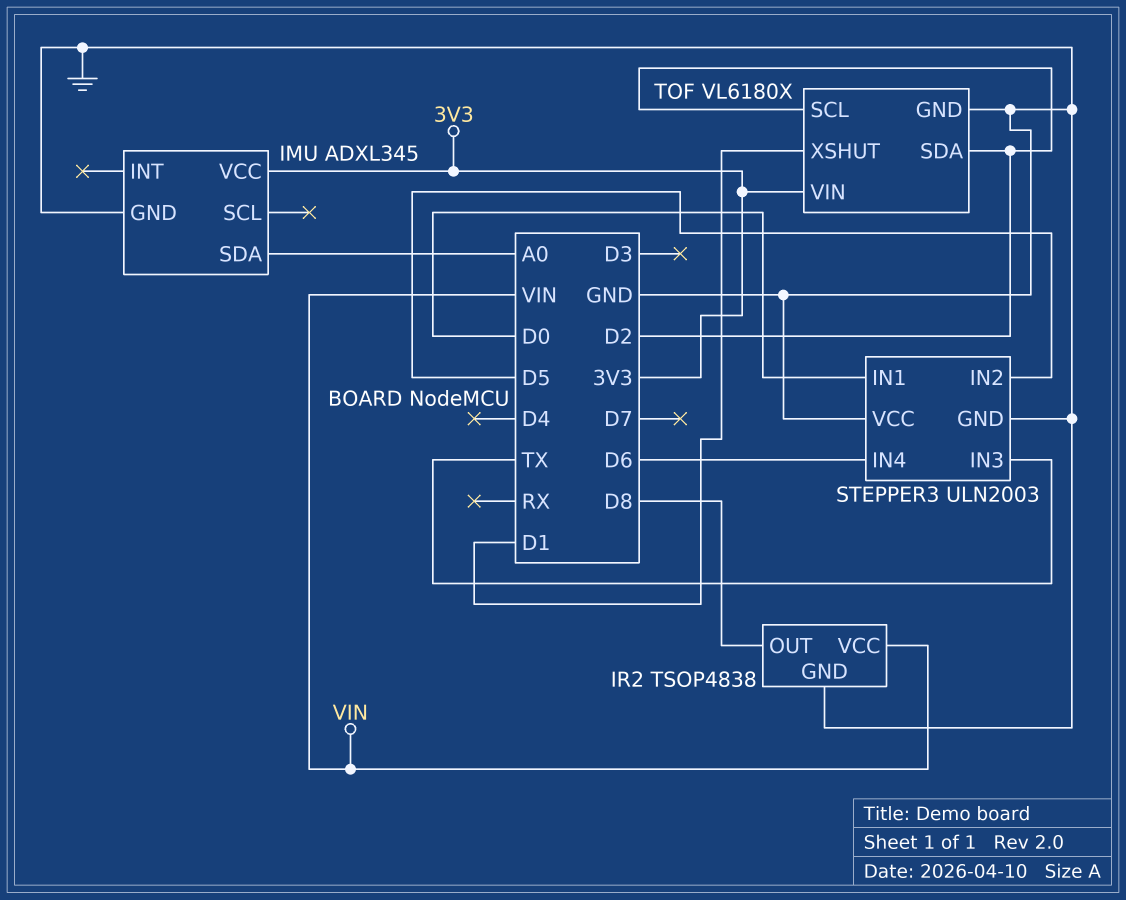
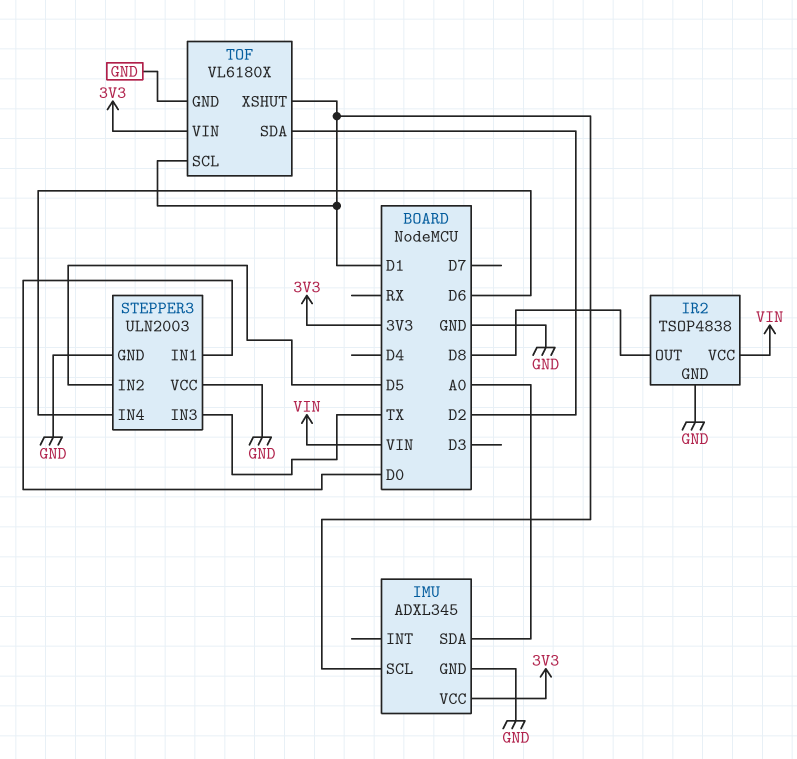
IMU pin SCL: none -> D1
TOF pin SCL: D2 -> D1

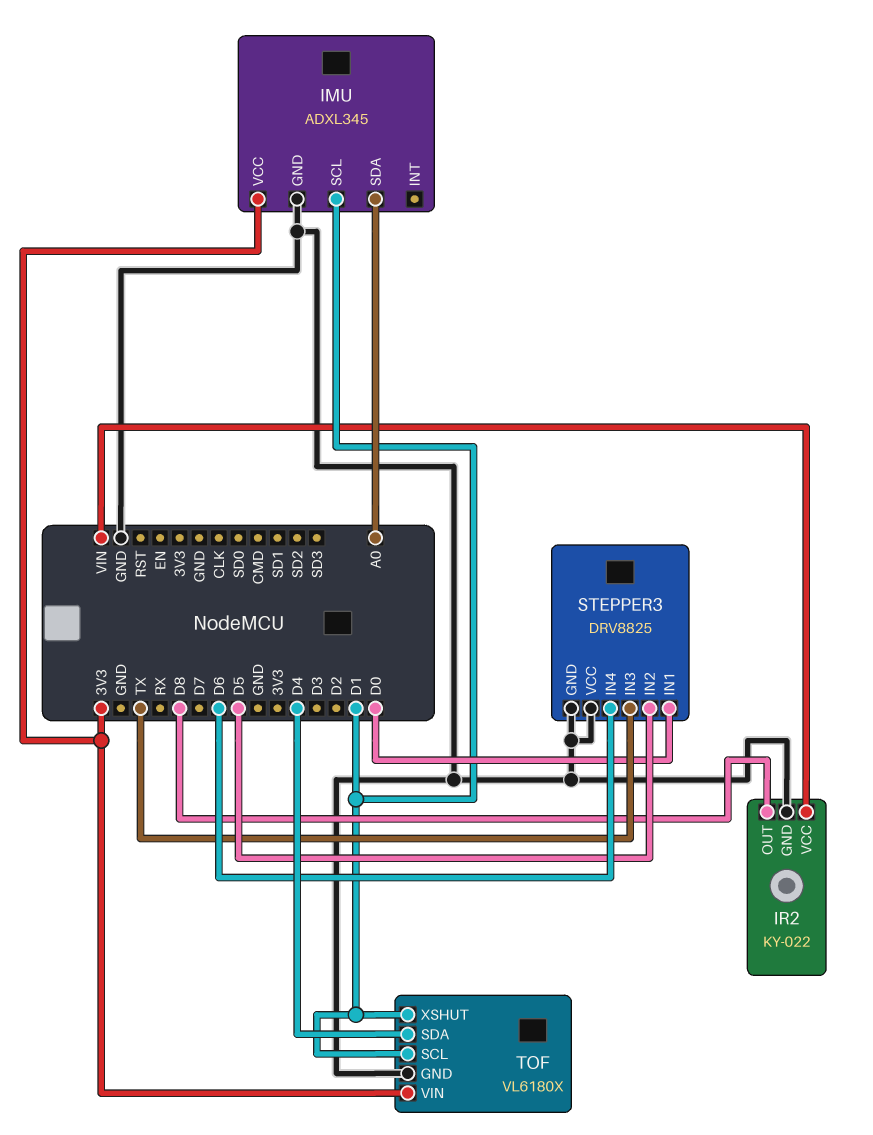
IR2: TSOP4838 -> KY-022
STEPPER3: ULN2003 -> DRV8825
TOF pin SDA: D2 -> D4

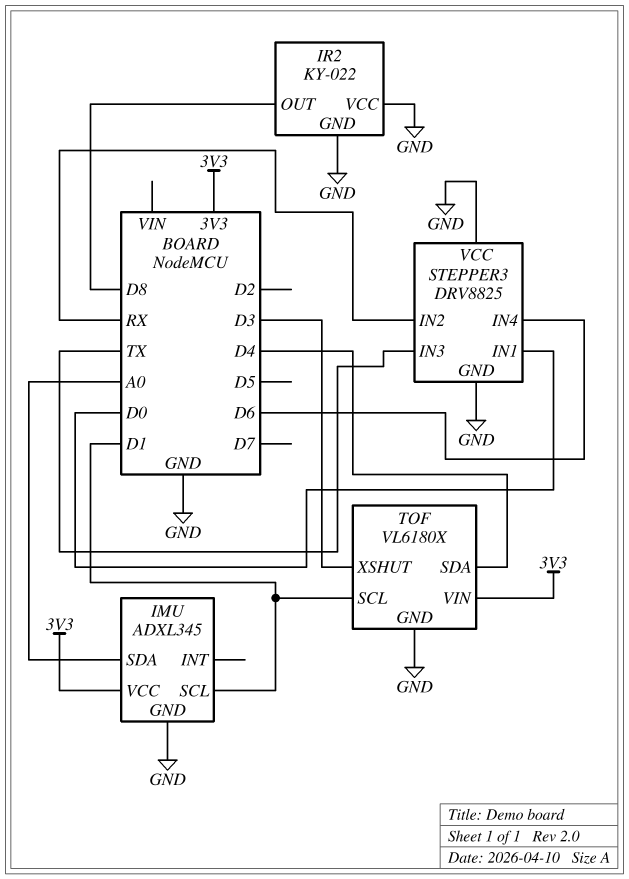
IR2 pin VCC: VIN -> GND
STEPPER3 pin IN2: D5 -> RX
TOF pin XSHUT: D1 -> D3

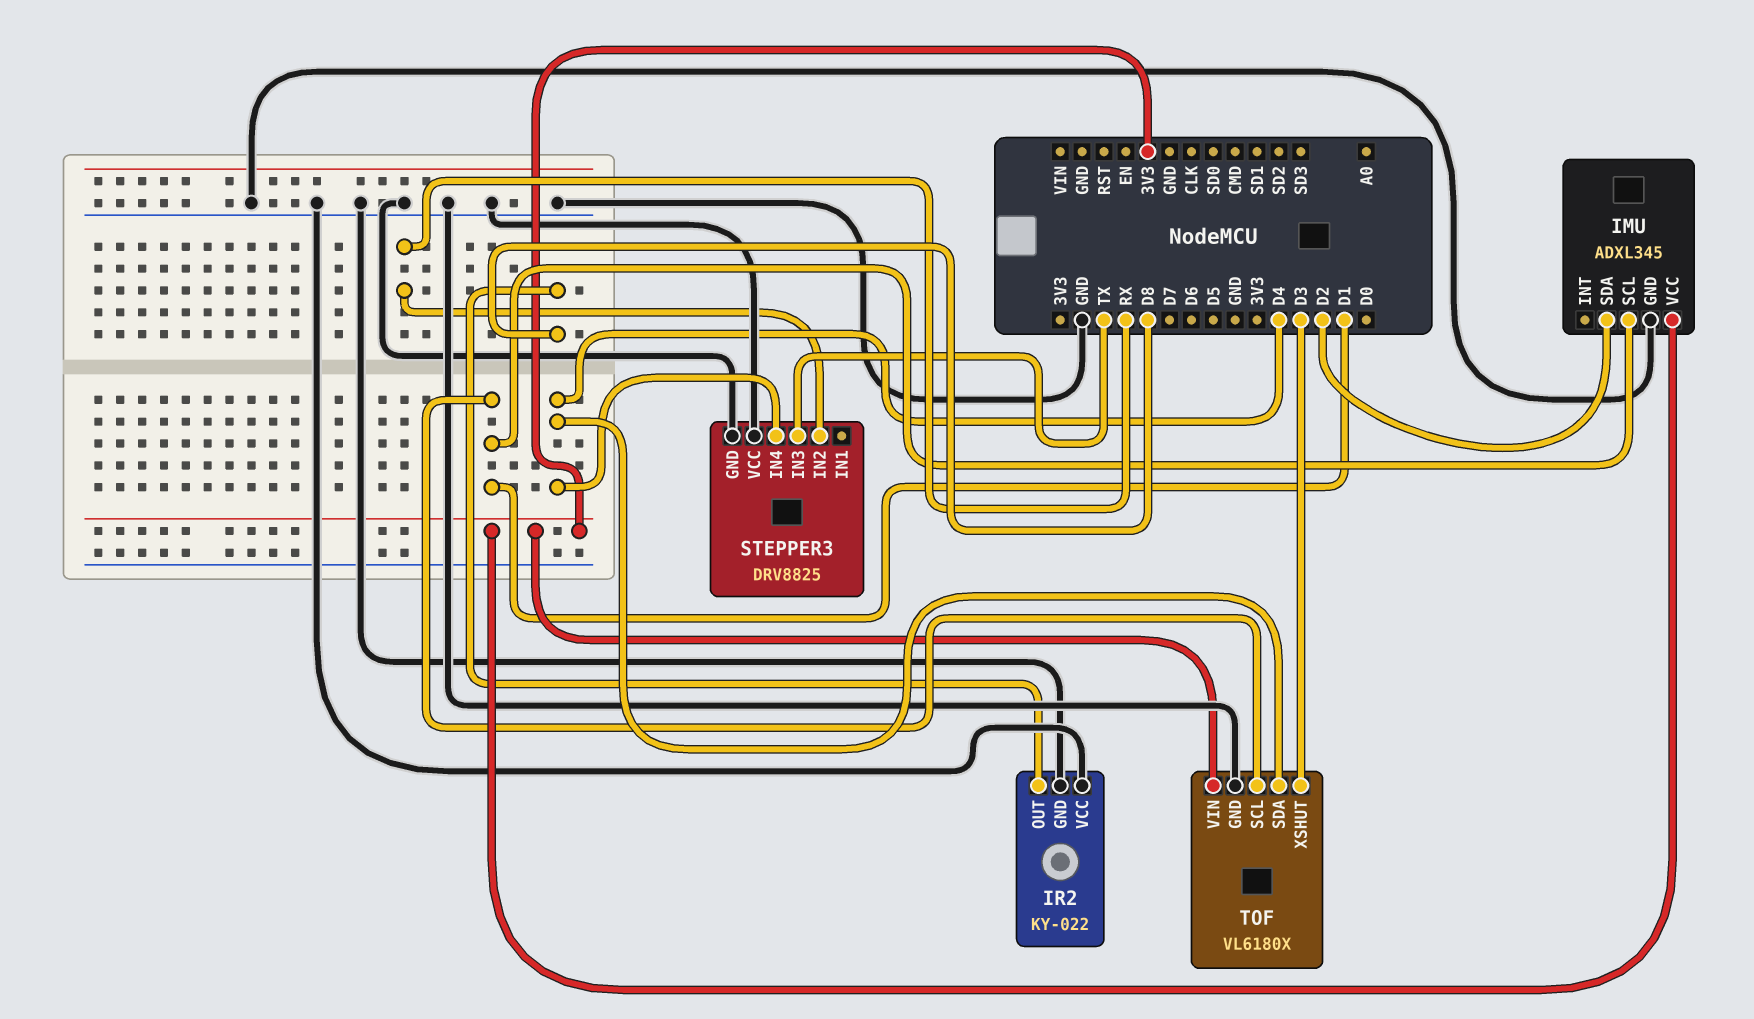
IMU pin SDA: A0 -> D2
STEPPER3 pin IN1: D0 -> none
STEPPER3 pin IN4: D6 -> D4

